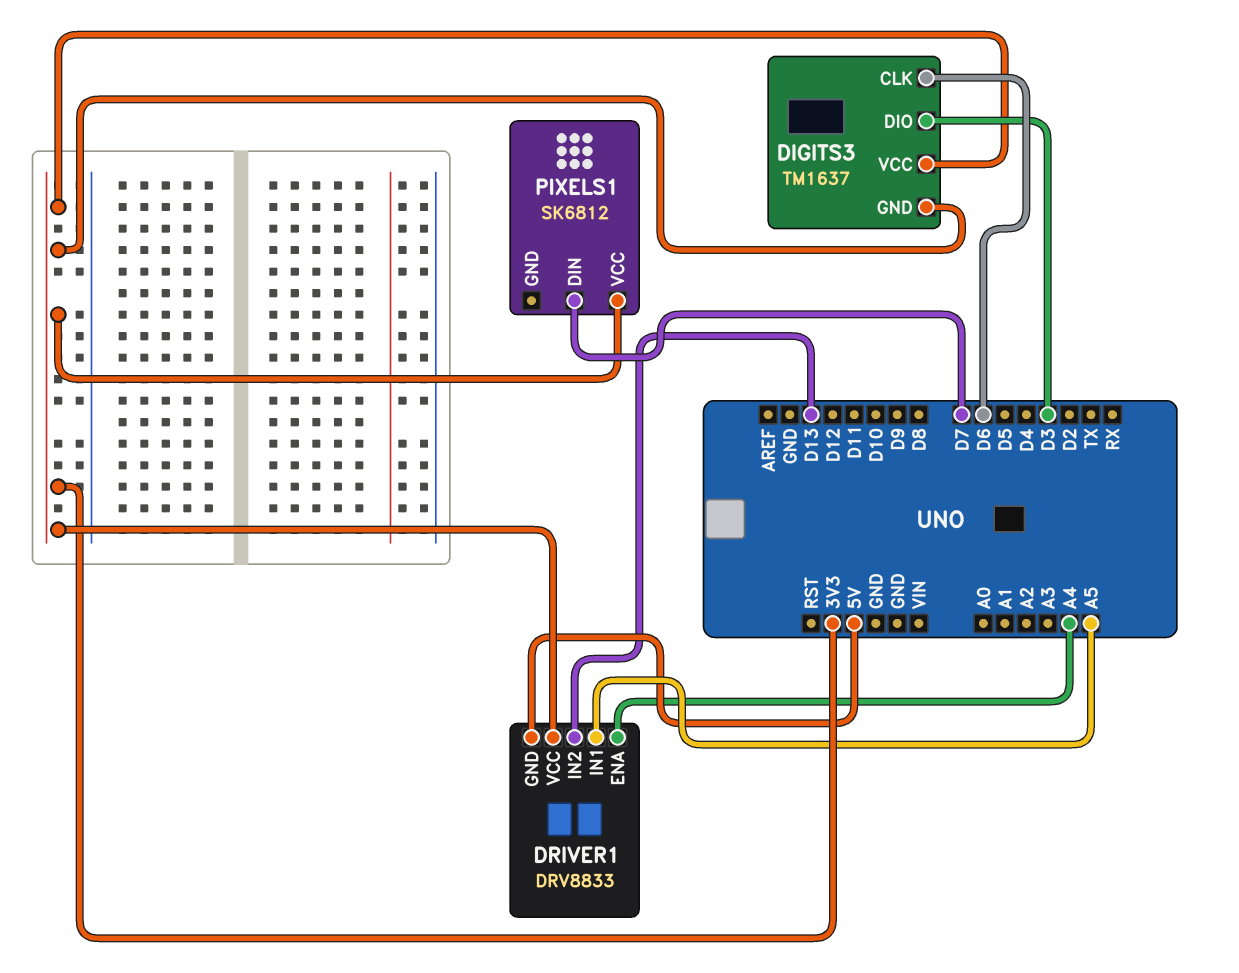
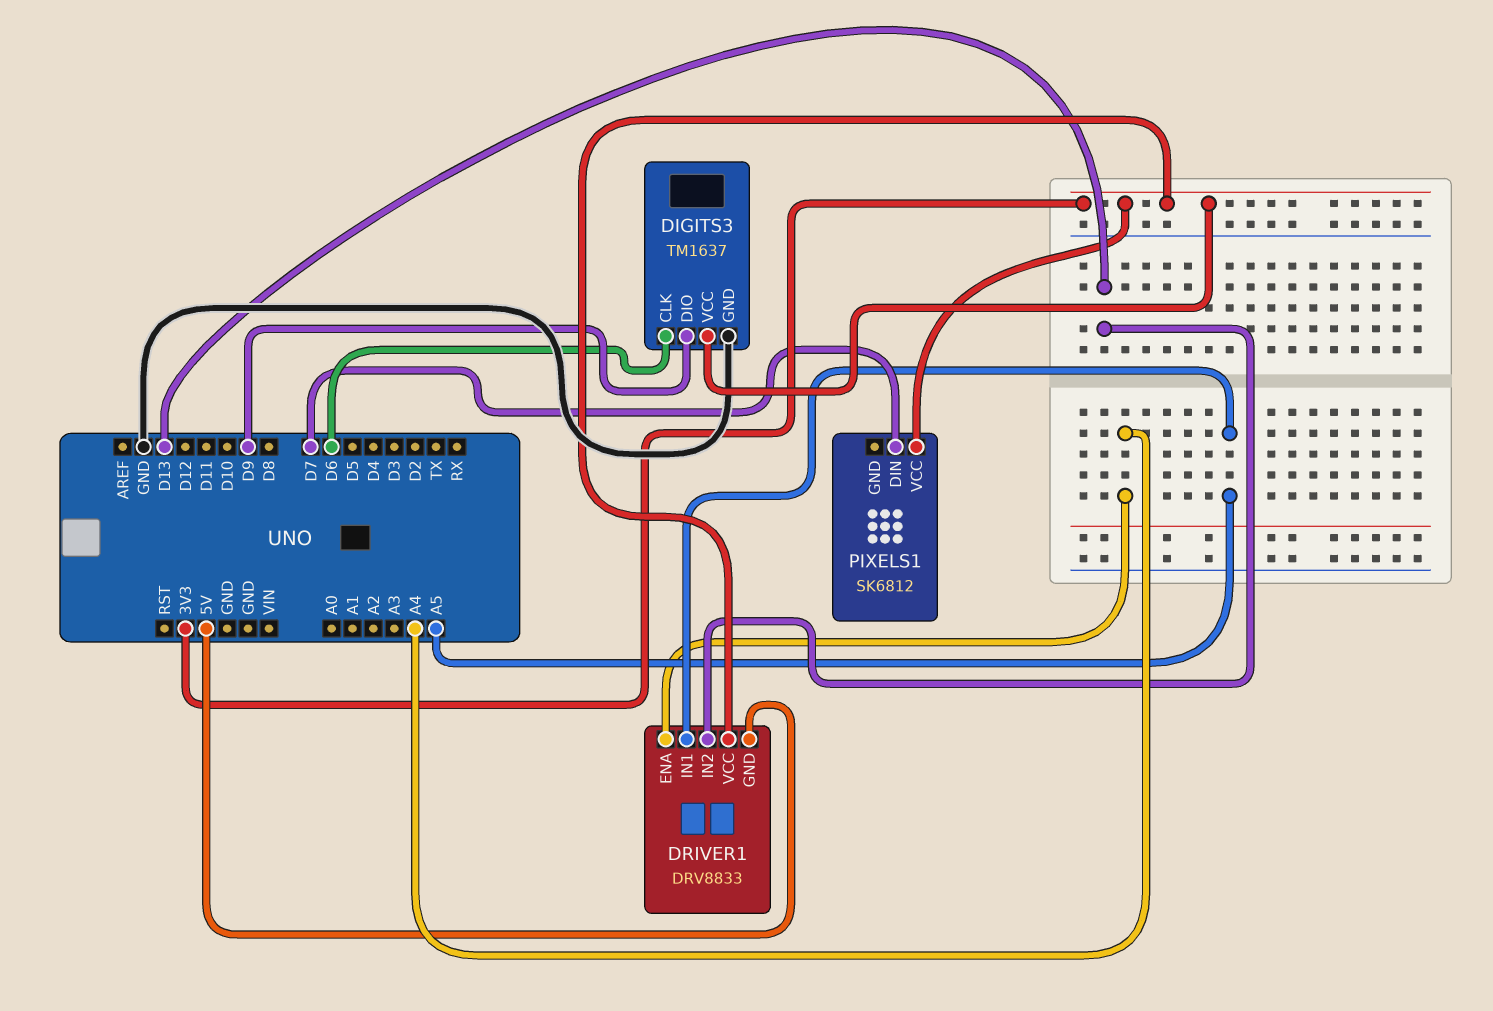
DIGITS3 pin DIO: D3 -> D9
DIGITS3 pin GND: 3V3 -> GND

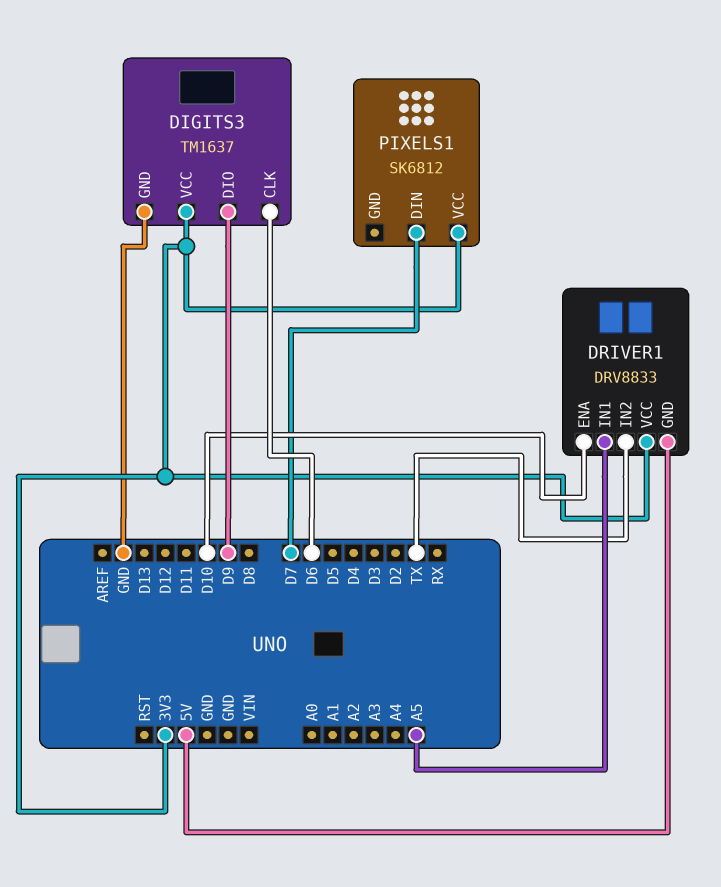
DRIVER1 pin ENA: A4 -> D10
DRIVER1 pin IN2: D13 -> TX

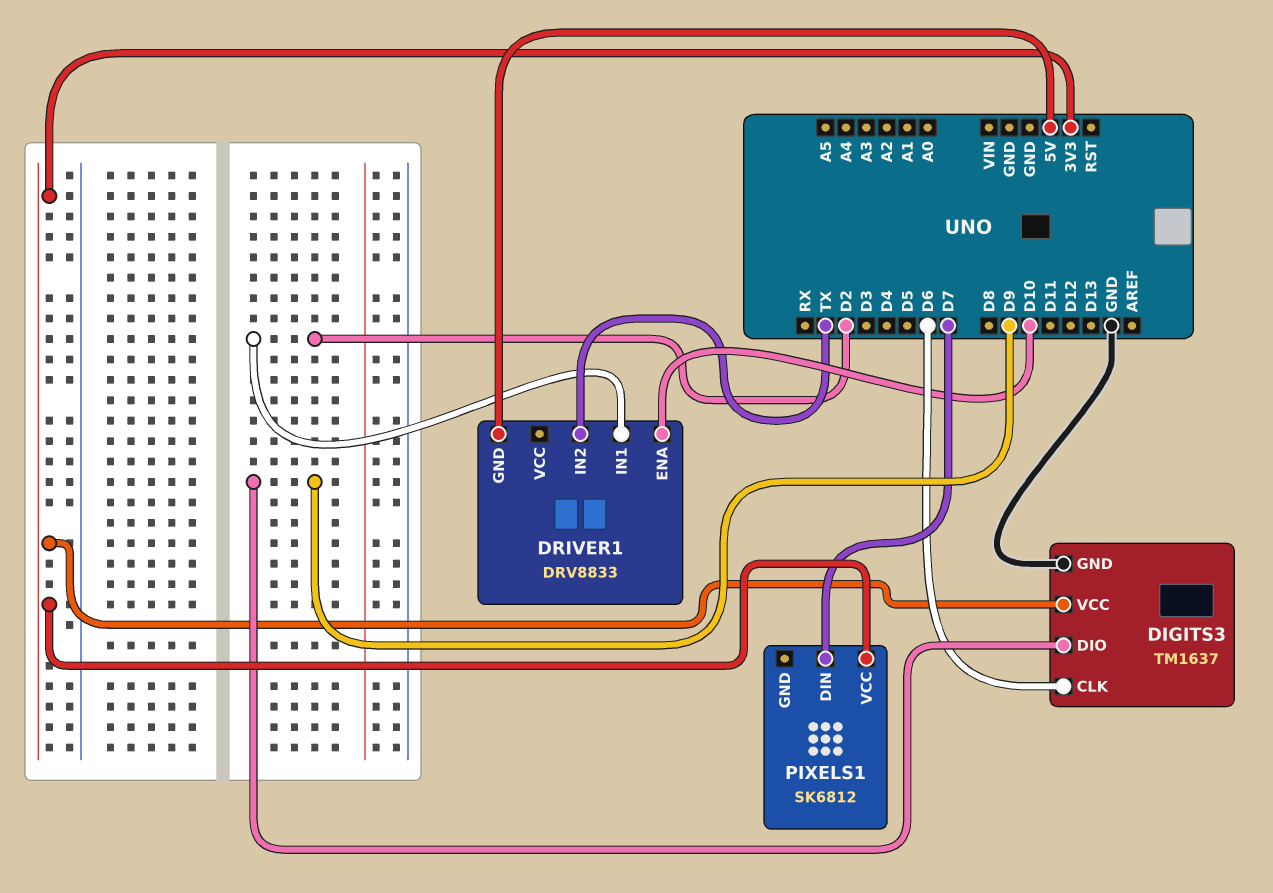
DRIVER1 pin IN1: A5 -> D2
DRIVER1 pin VCC: 3V3 -> none

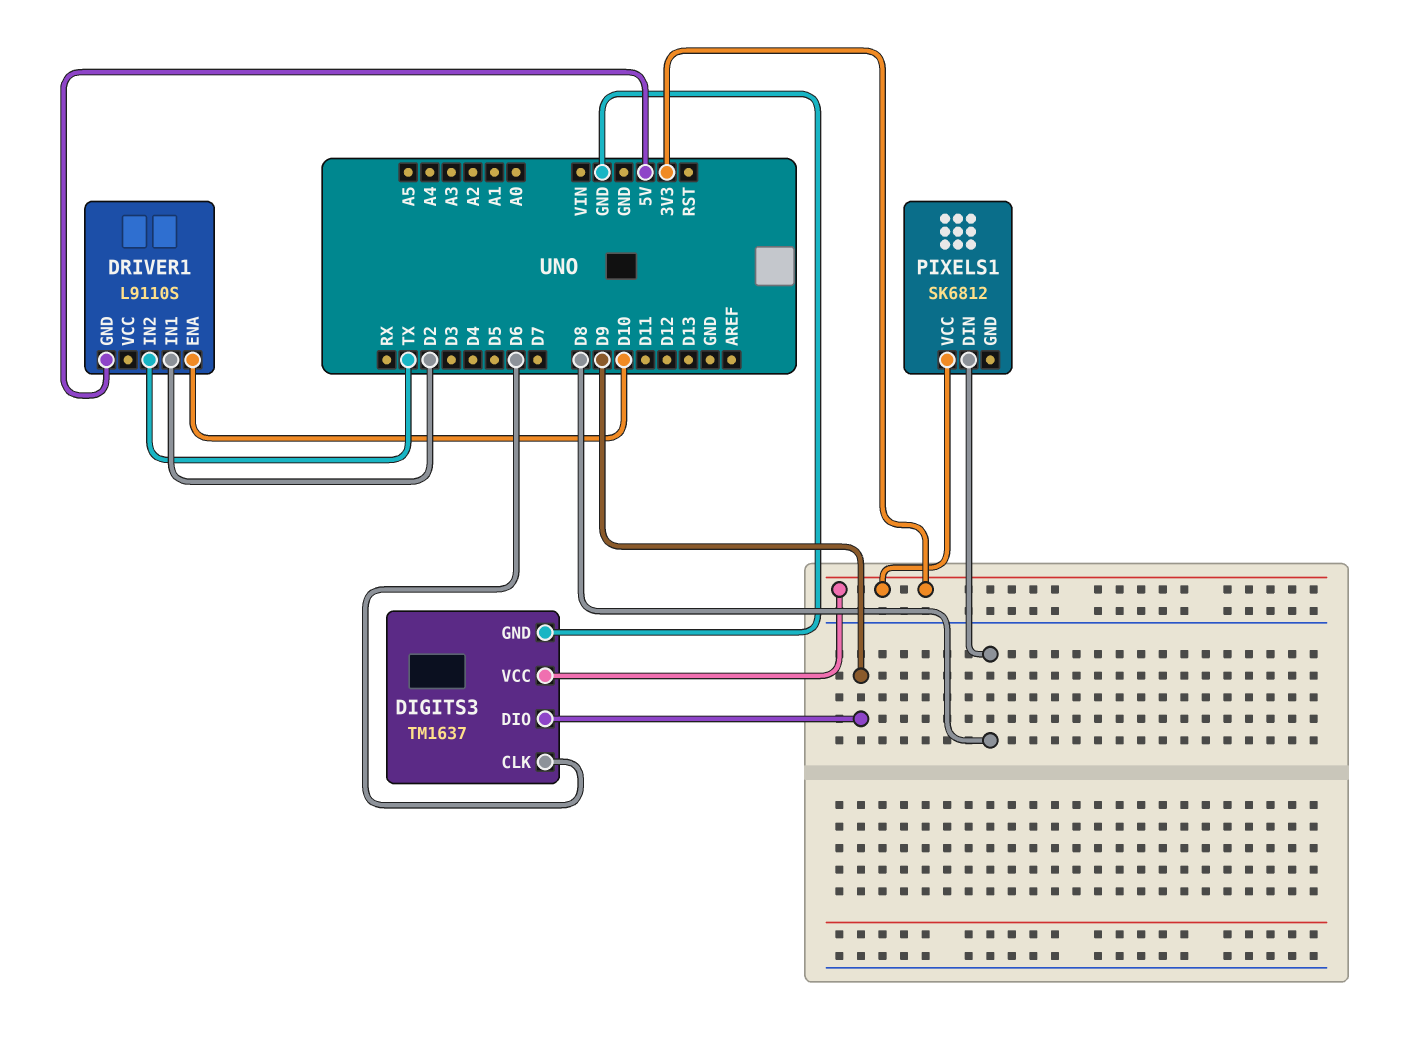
DRIVER1: DRV8833 -> L9110S
PIXELS1 pin DIN: D7 -> D8

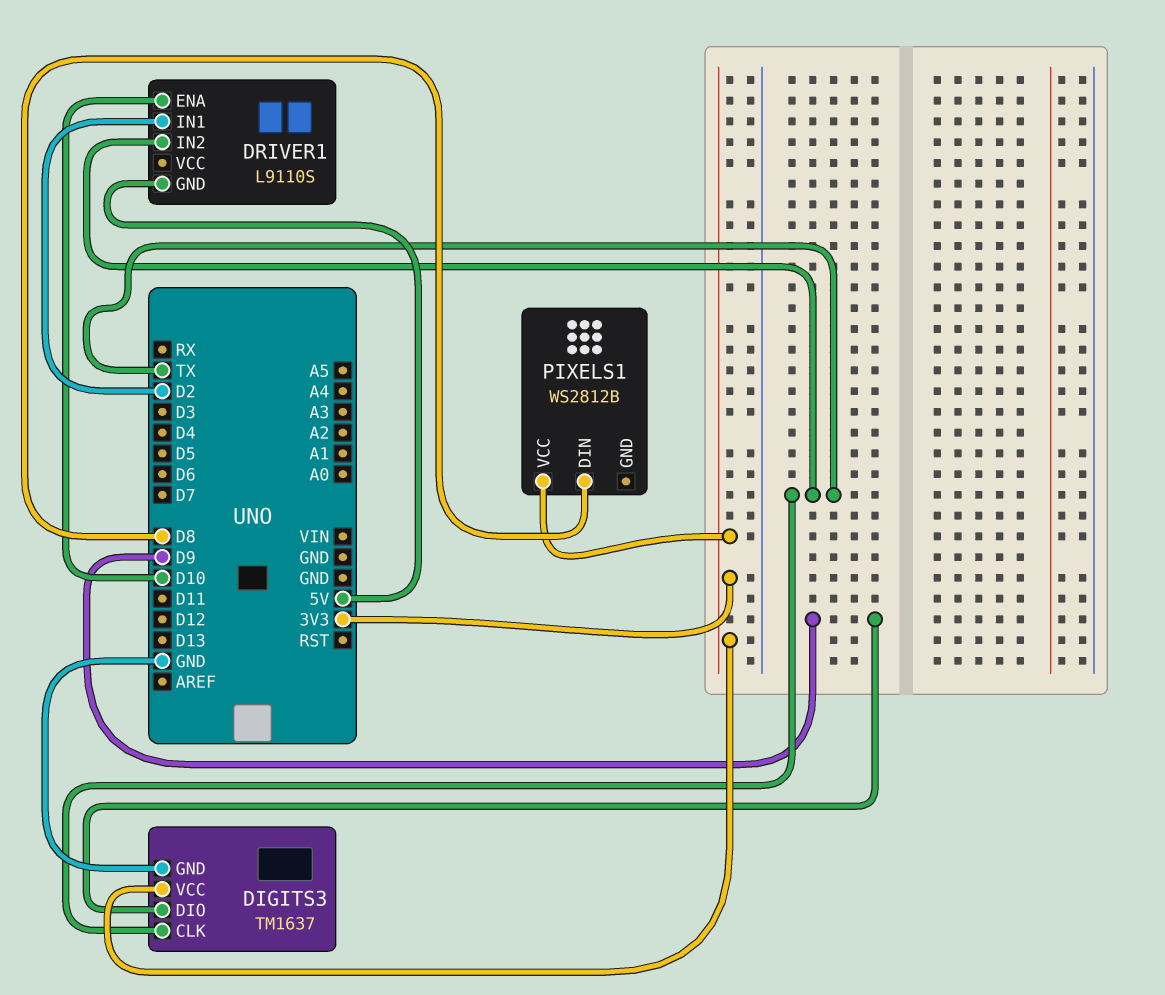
DIGITS3 pin CLK: D6 -> TX
PIXELS1: SK6812 -> WS2812B

